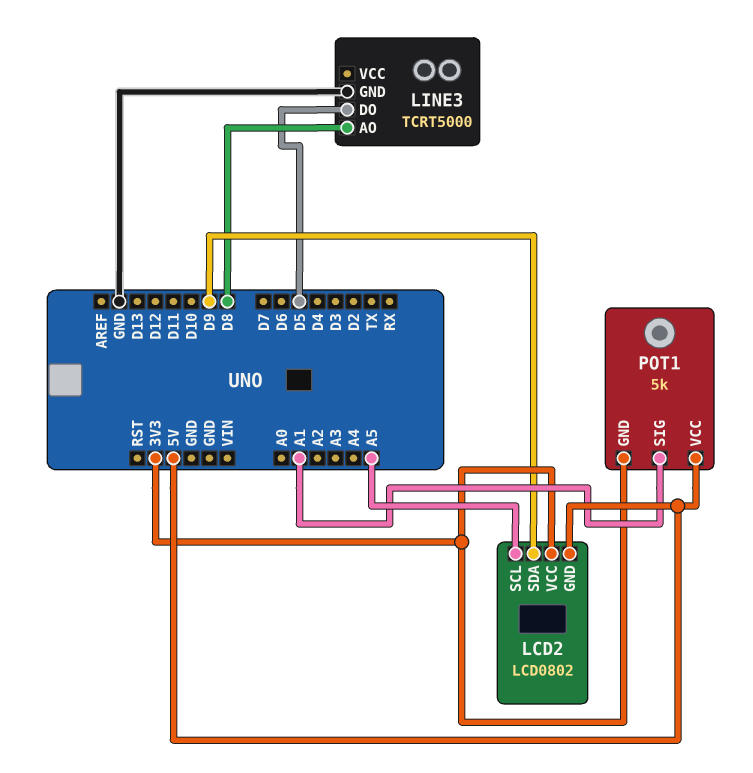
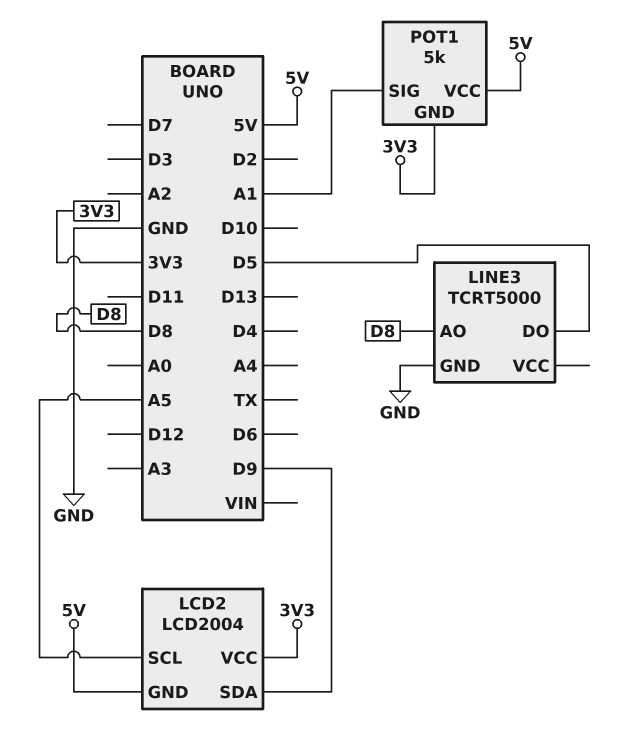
LCD2: LCD0802 -> LCD2004

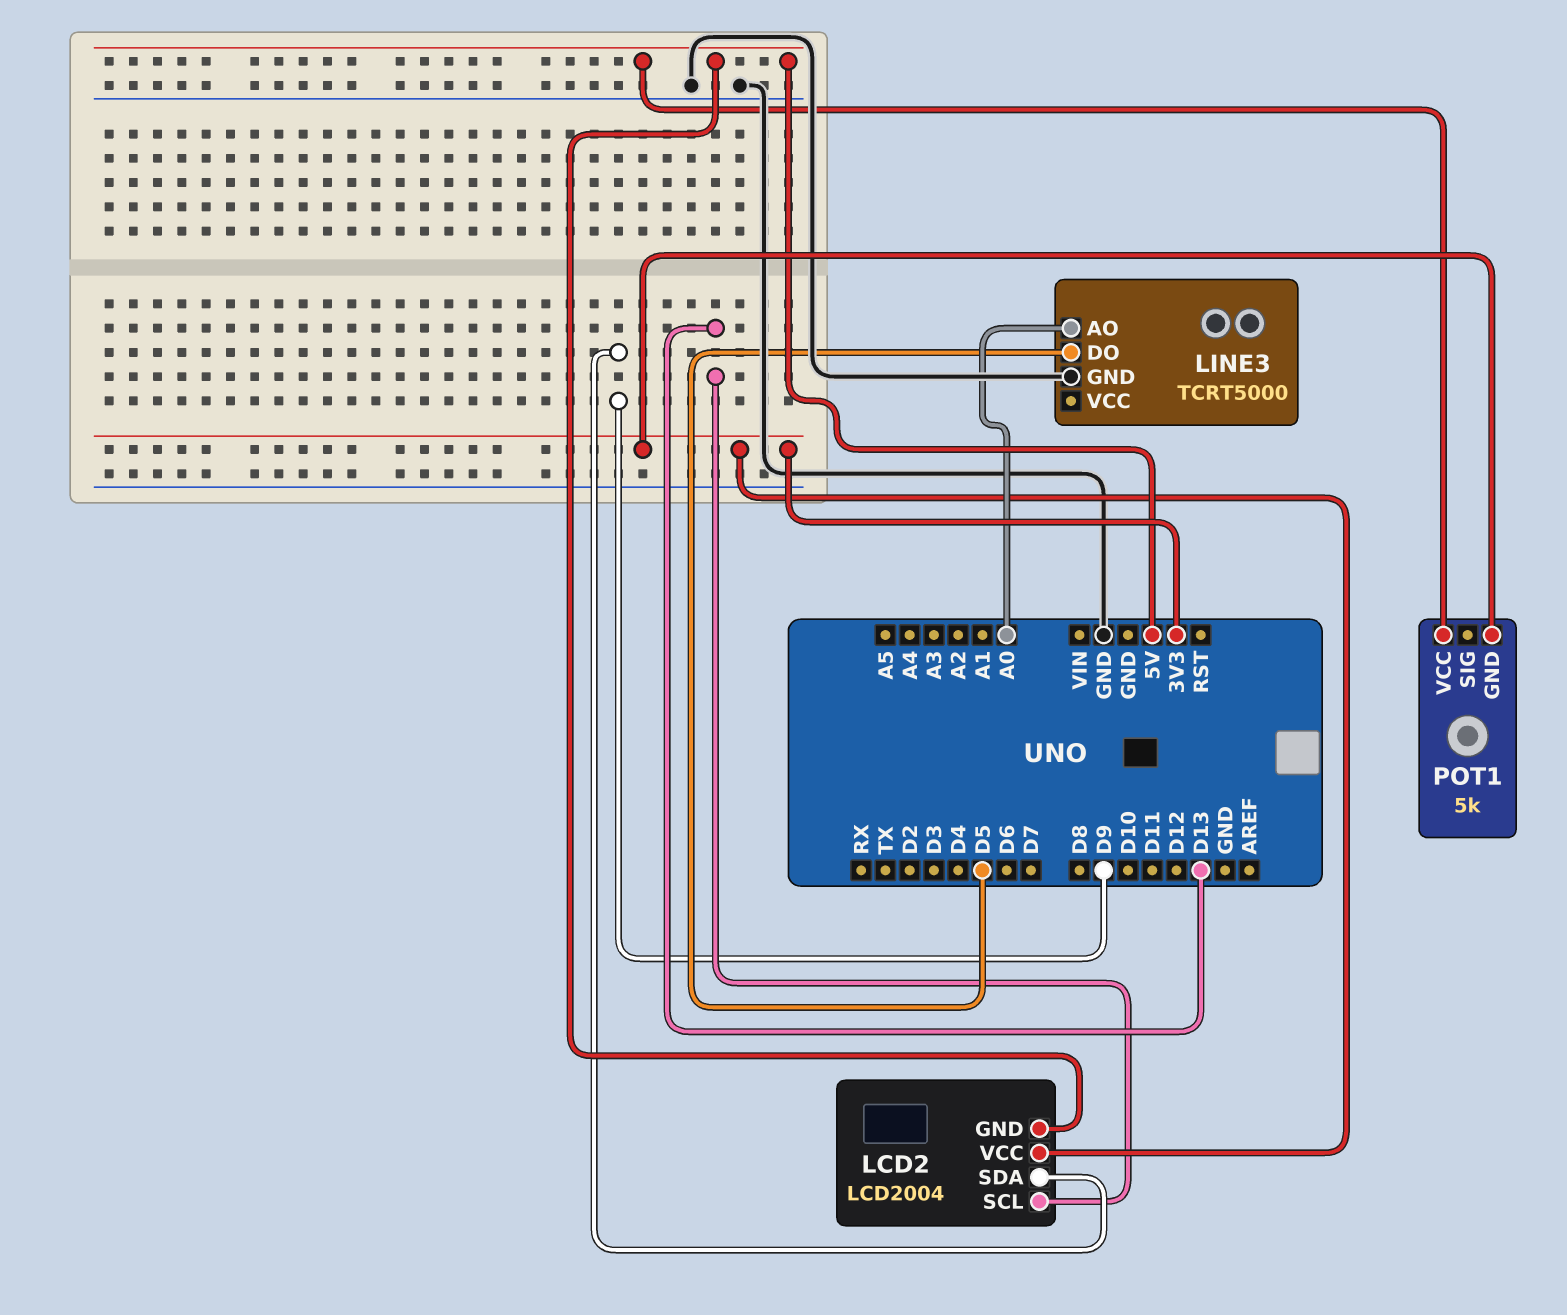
LCD2 pin SCL: A5 -> D13
LINE3 pin AO: D8 -> A0
POT1 pin SIG: A1 -> none

